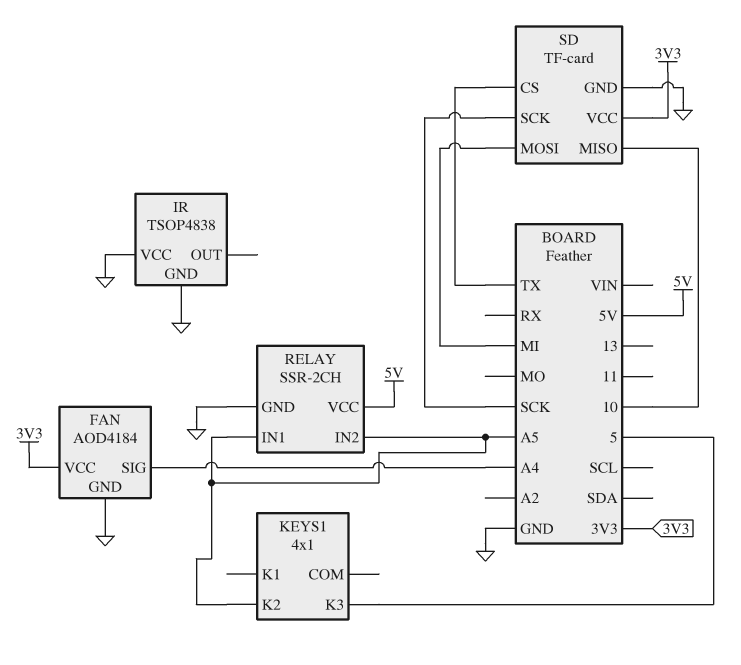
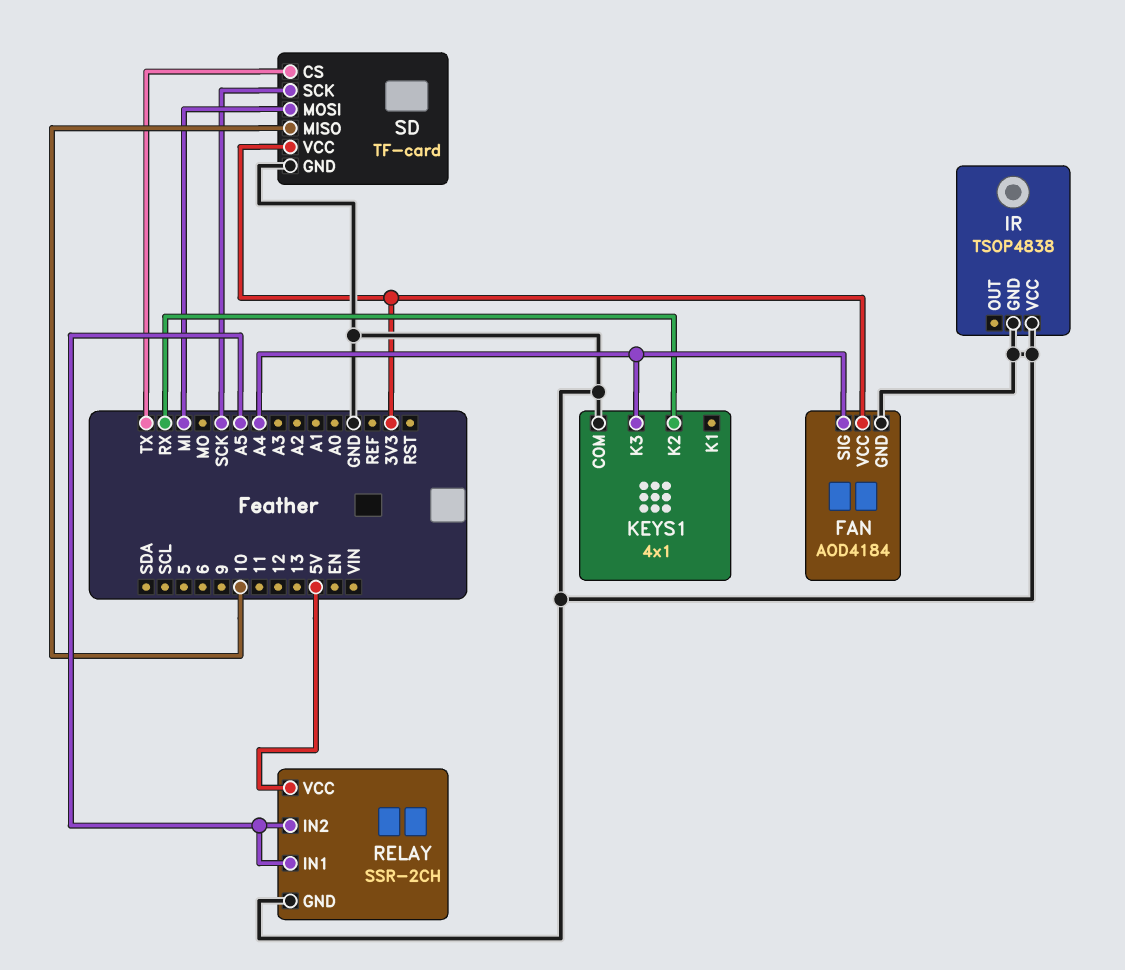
KEYS1 pin COM: none -> GND
KEYS1 pin K2: A5 -> RX
KEYS1 pin K3: 5 -> A4

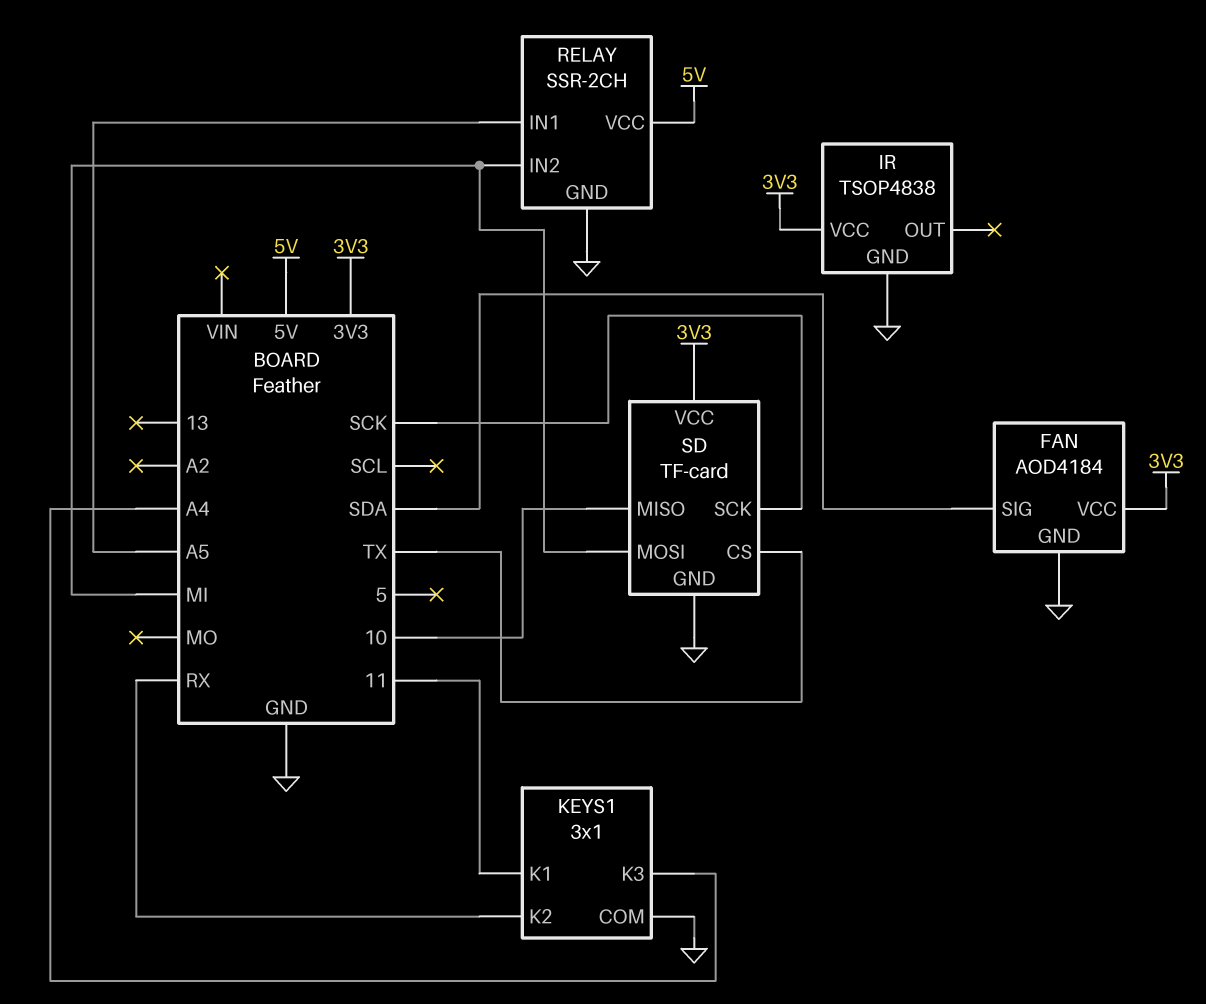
FAN pin SIG: A4 -> SDA
IR pin VCC: GND -> 3V3
KEYS1: 4x1 -> 3x1
KEYS1 pin K1: none -> 11
RELAY pin IN2: A5 -> MI

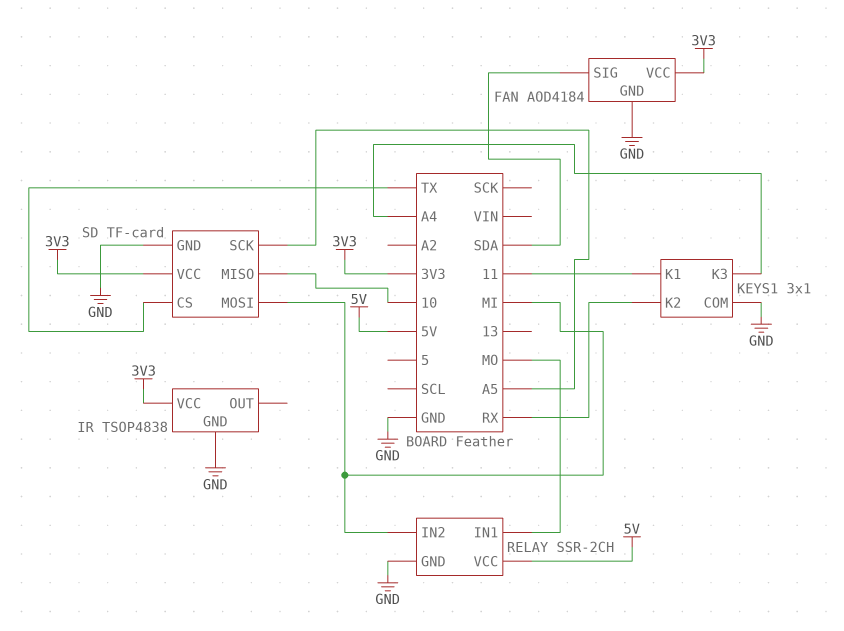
RELAY pin IN1: A5 -> MO
SD pin SCK: SCK -> A5

